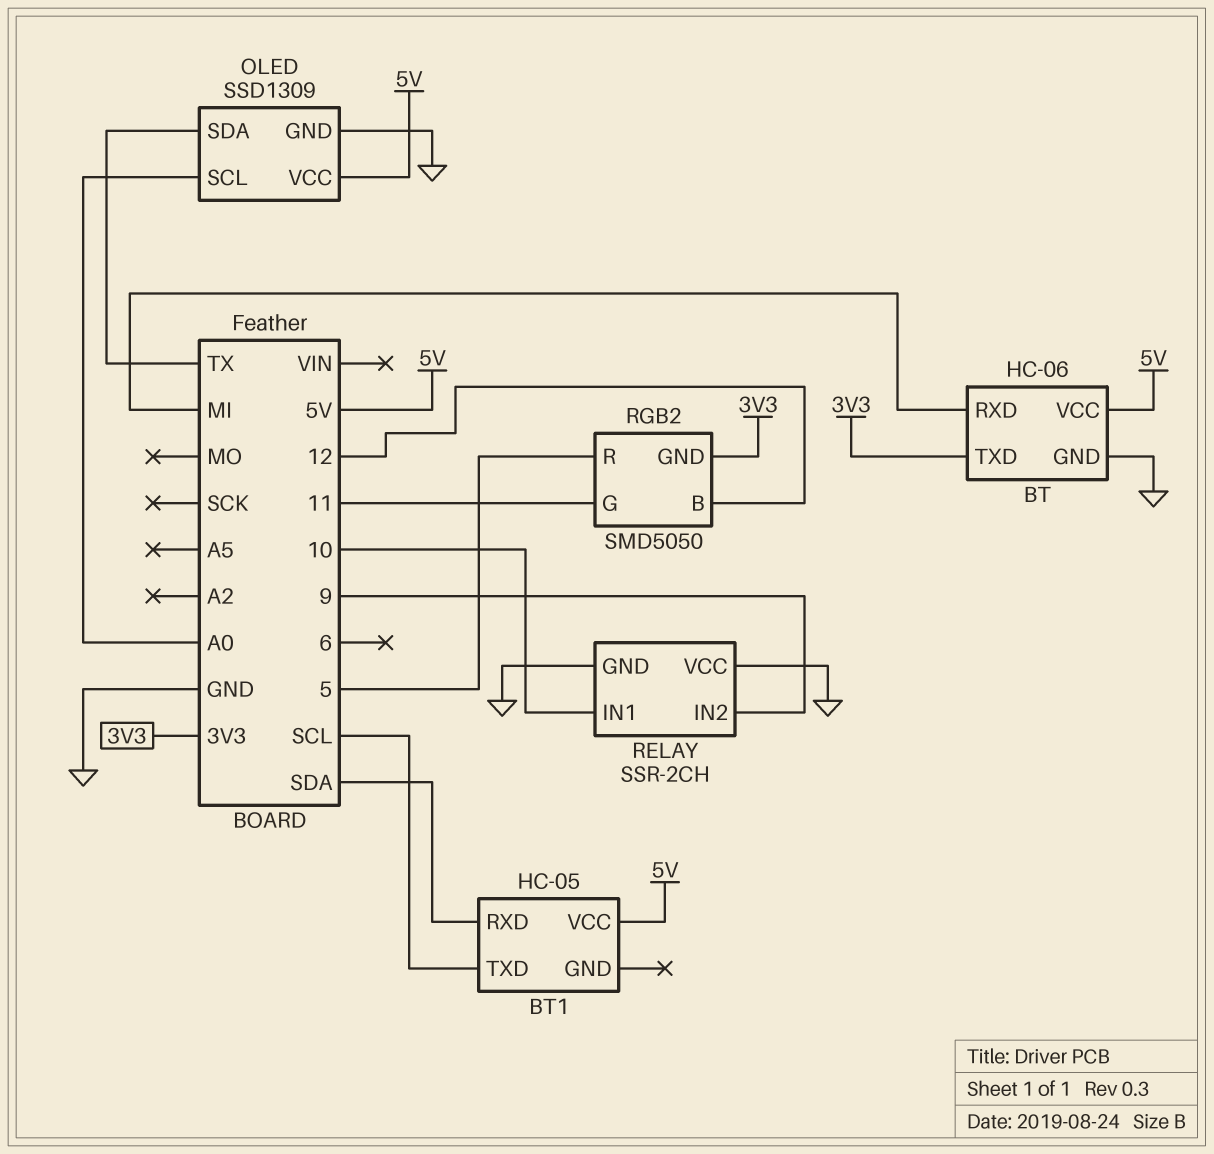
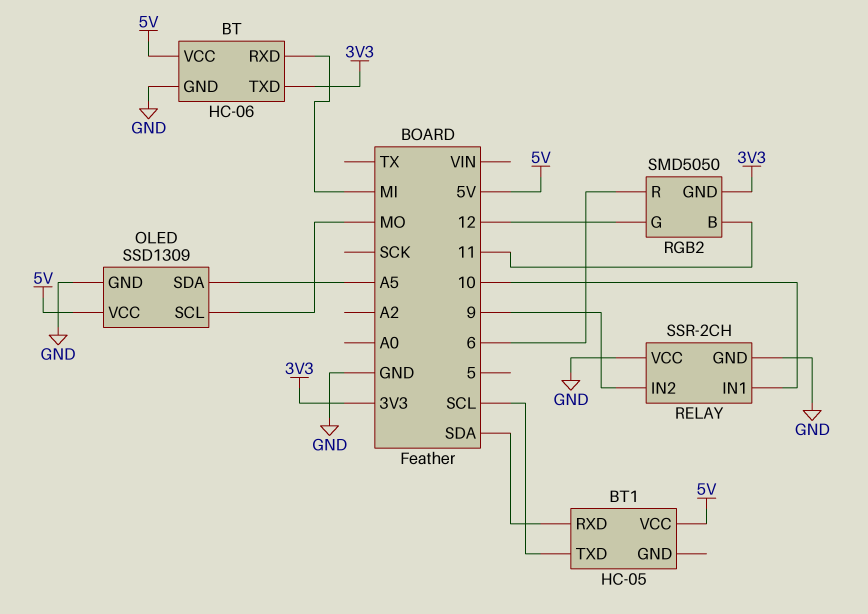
OLED pin SCL: A0 -> MO
OLED pin SDA: TX -> A5
RGB2 pin B: 12 -> 11
RGB2 pin G: 11 -> 12
RGB2 pin R: 5 -> 6

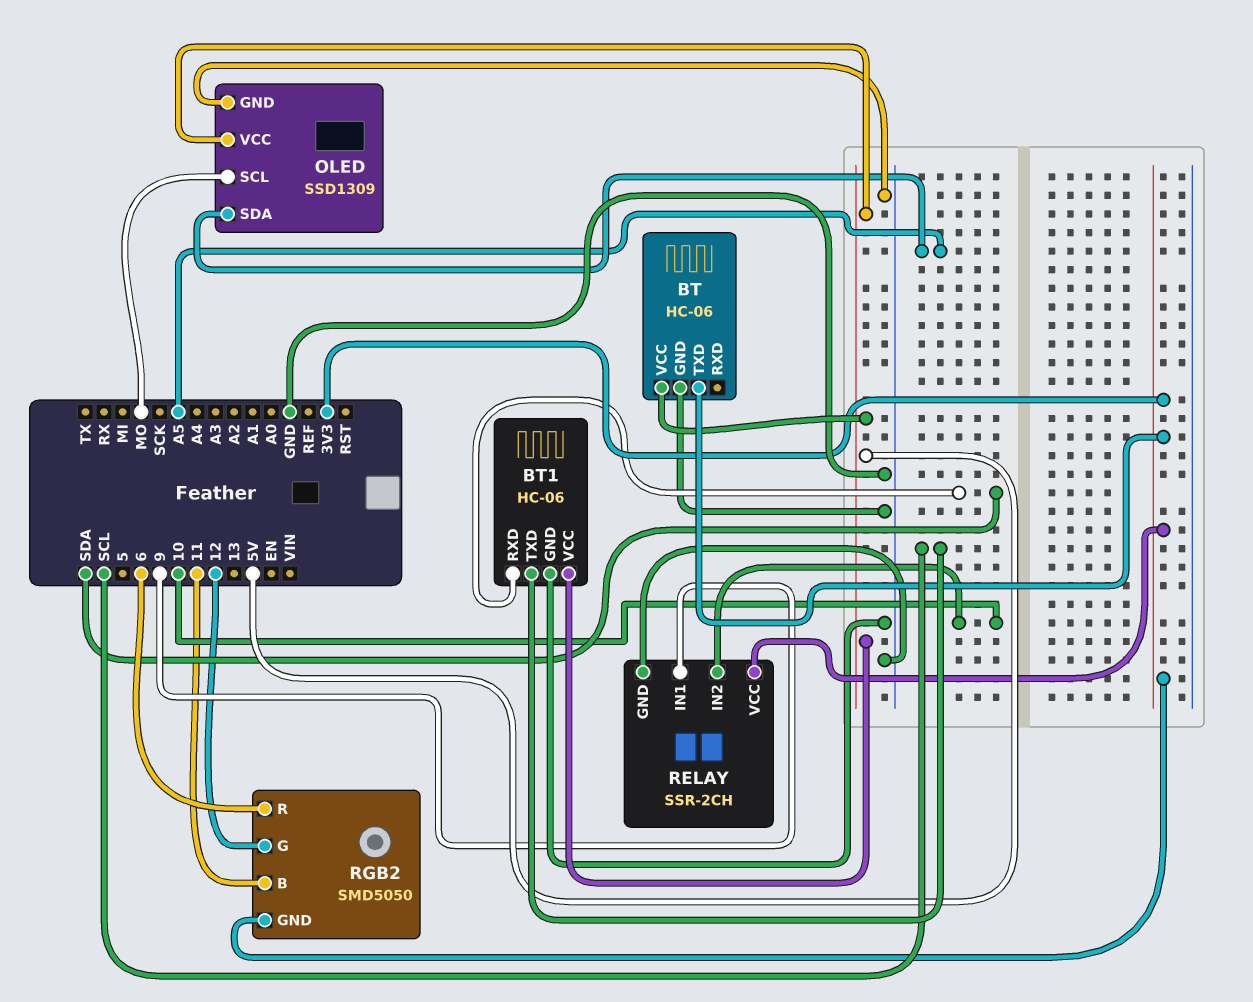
BT pin RXD: MI -> none
BT1: HC-05 -> HC-06
BT1 pin GND: none -> GND
RELAY pin IN1: 10 -> 9
RELAY pin IN2: 9 -> 10
RELAY pin VCC: GND -> 3V3

